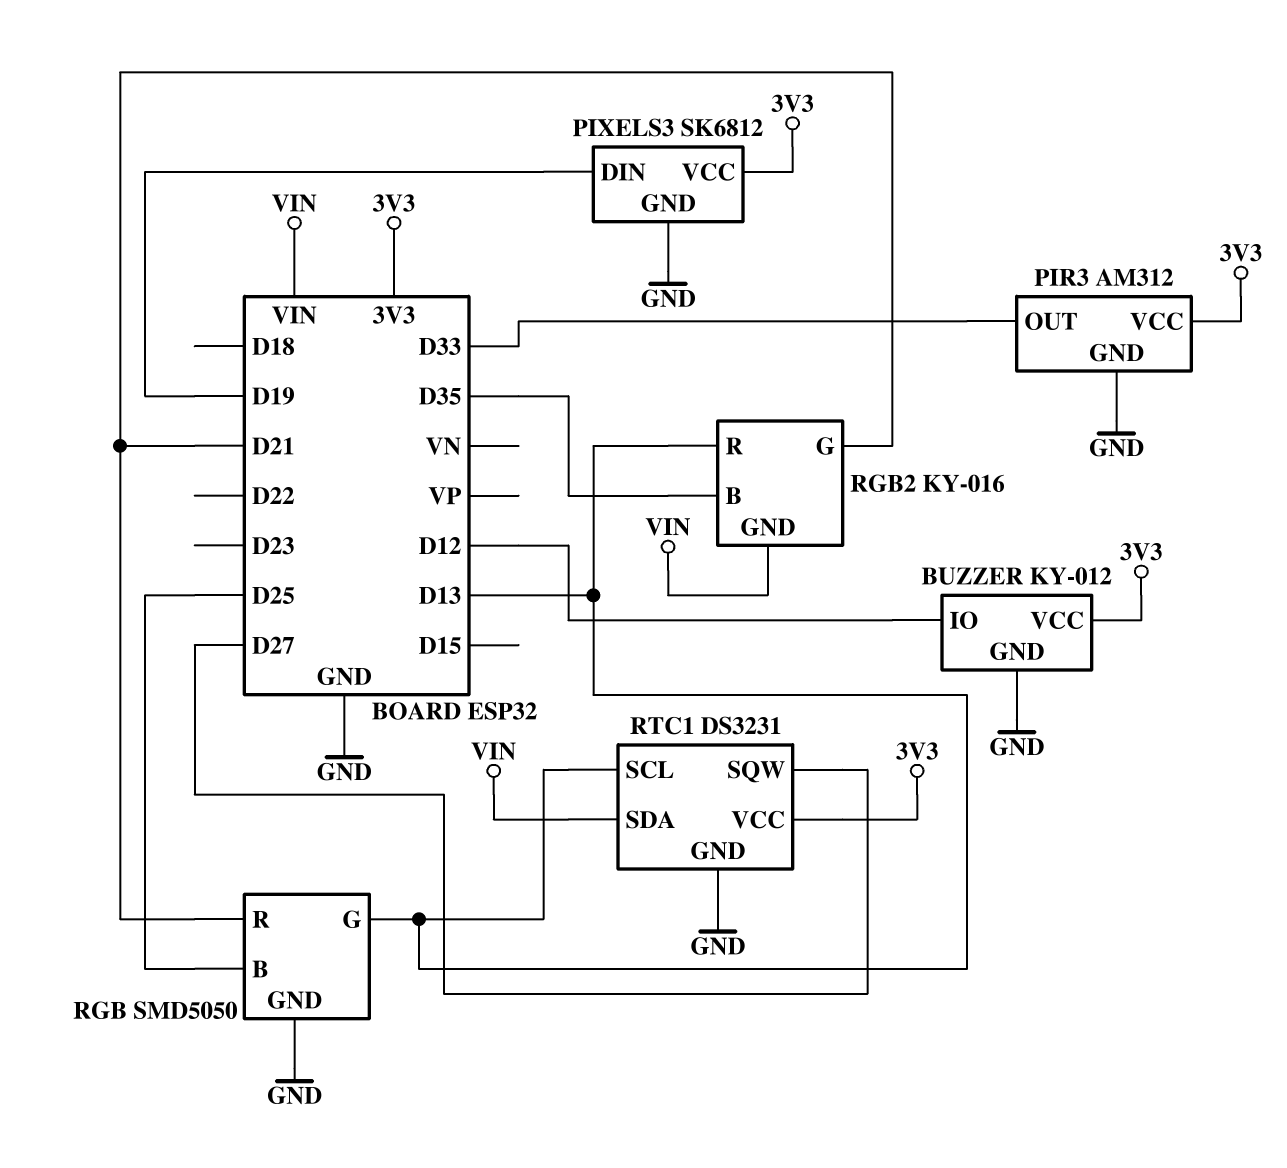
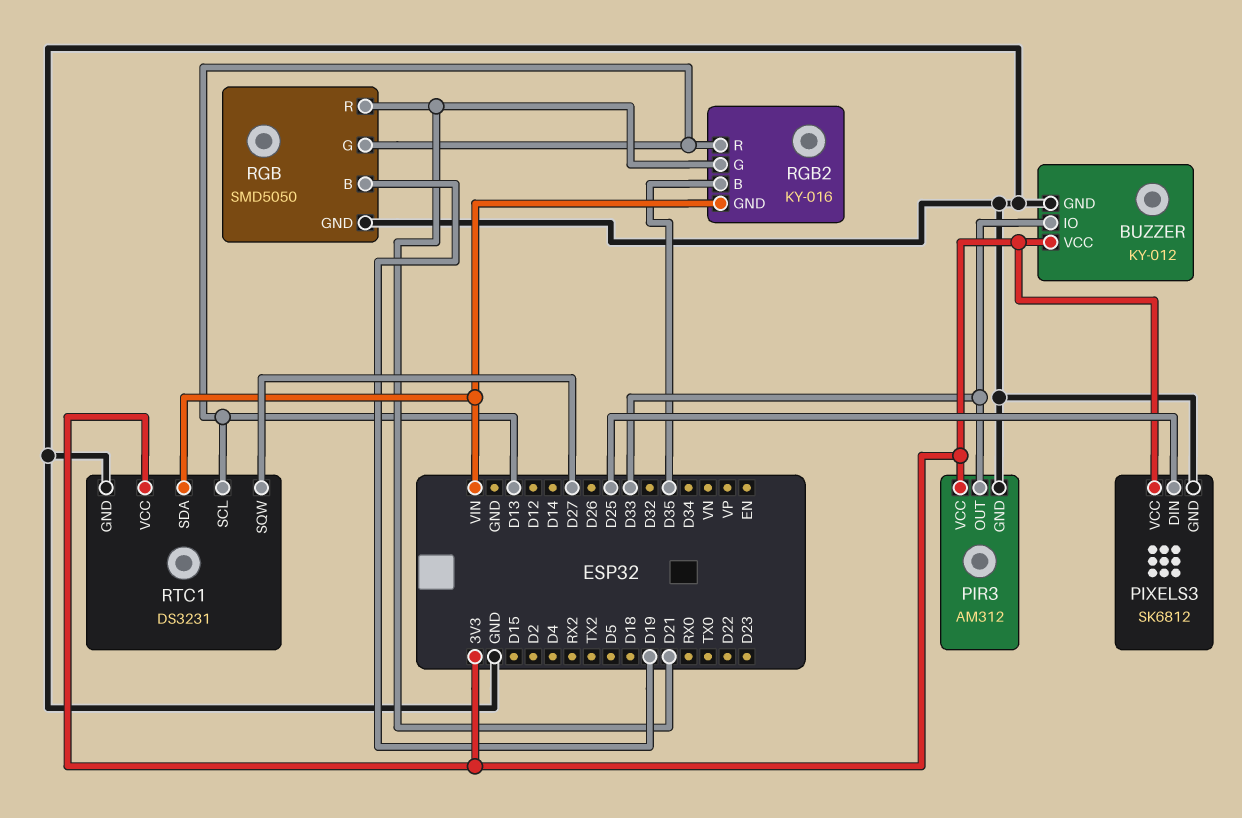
BUZZER pin IO: D12 -> D33
PIXELS3 pin DIN: D19 -> D25
RGB pin B: D25 -> D19

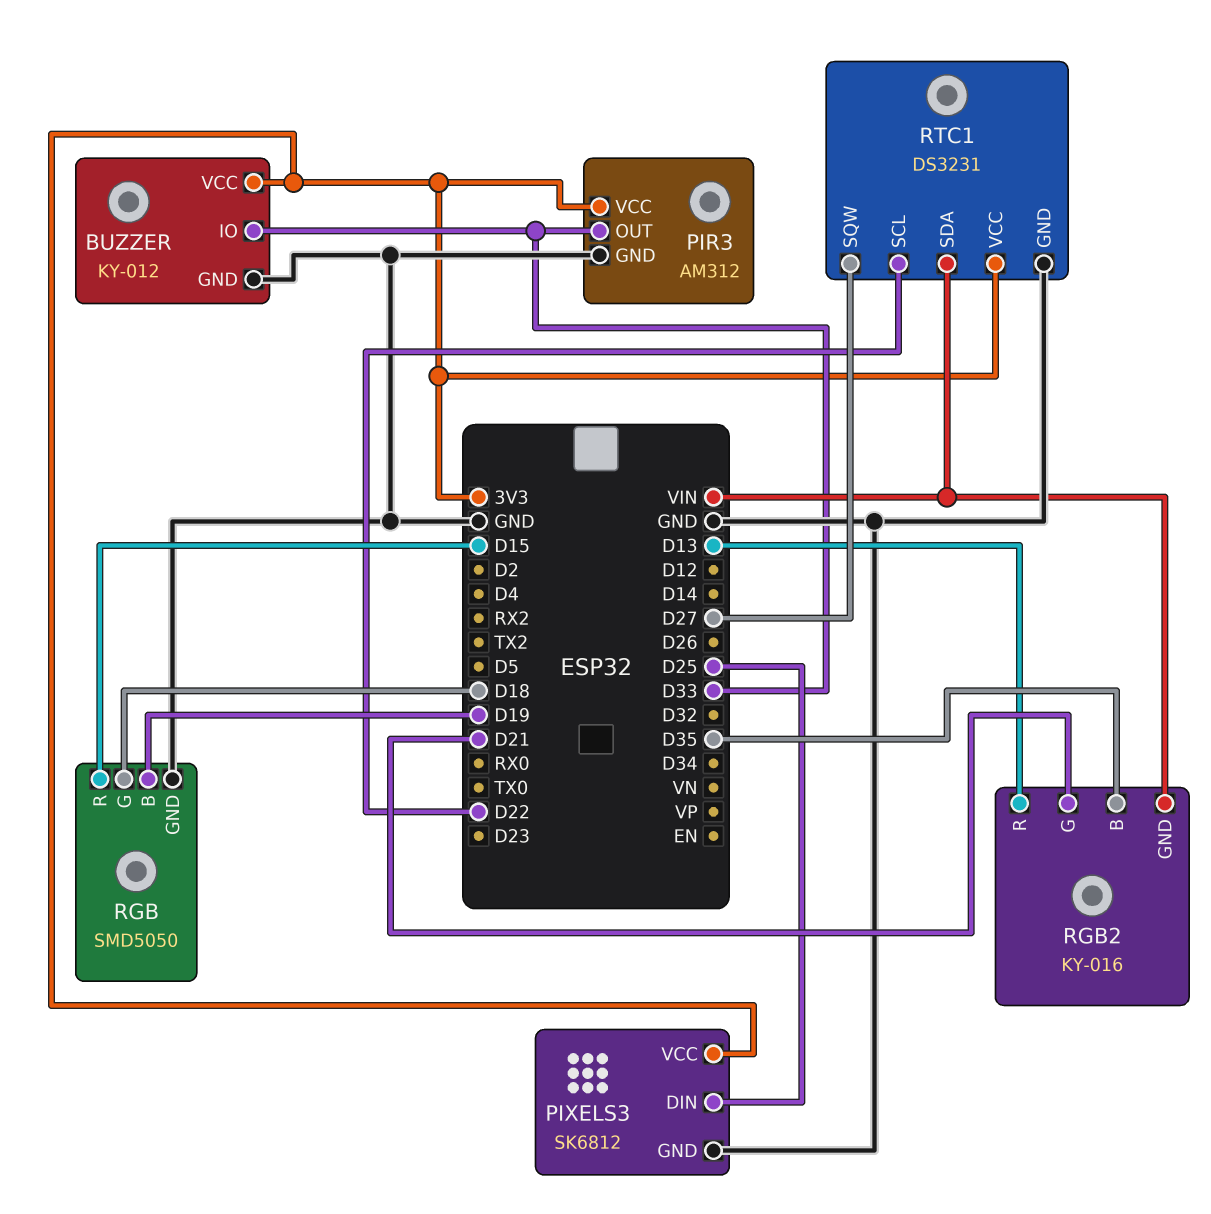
RGB pin G: D13 -> D18
RGB pin R: D21 -> D15
RTC1 pin SCL: D13 -> D22

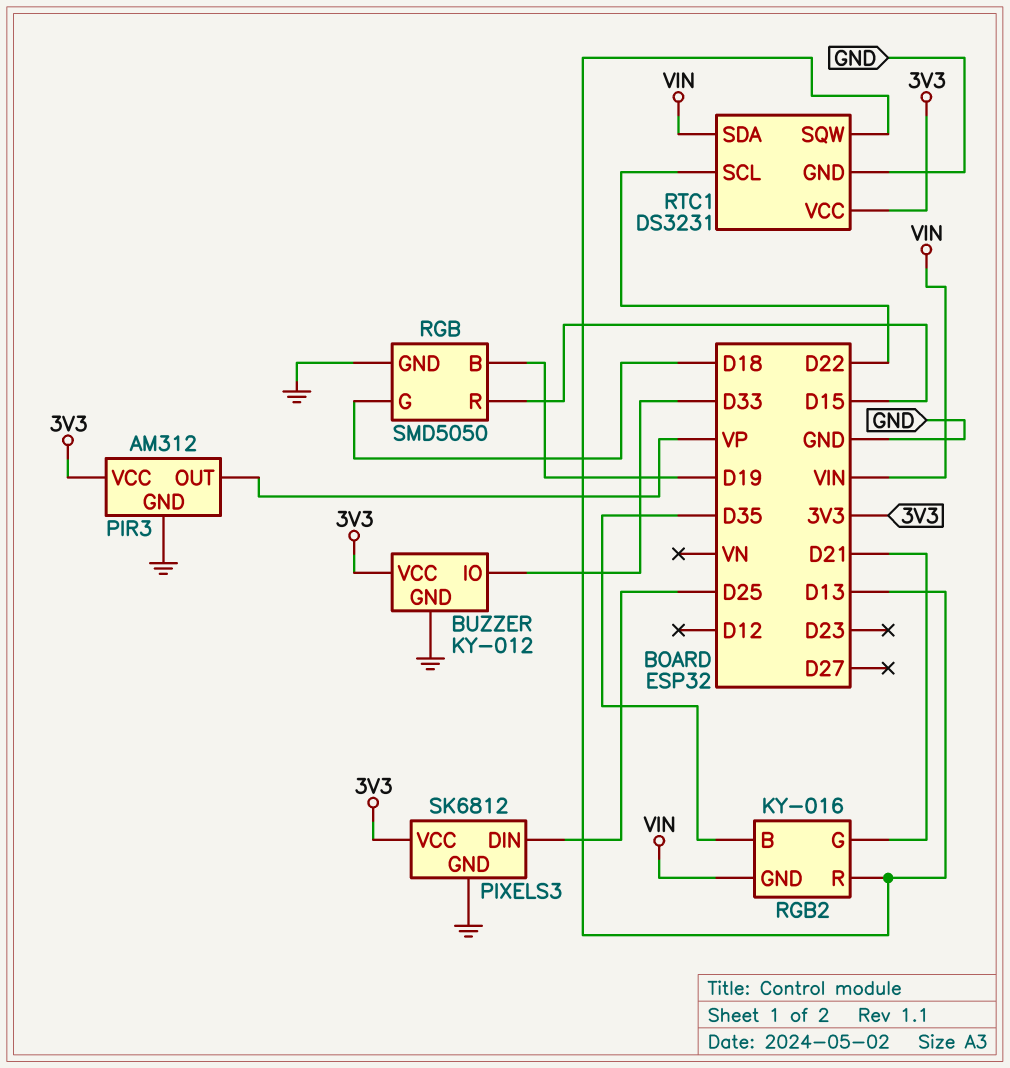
PIR3 pin OUT: D33 -> VP
RTC1 pin SQW: D27 -> D13

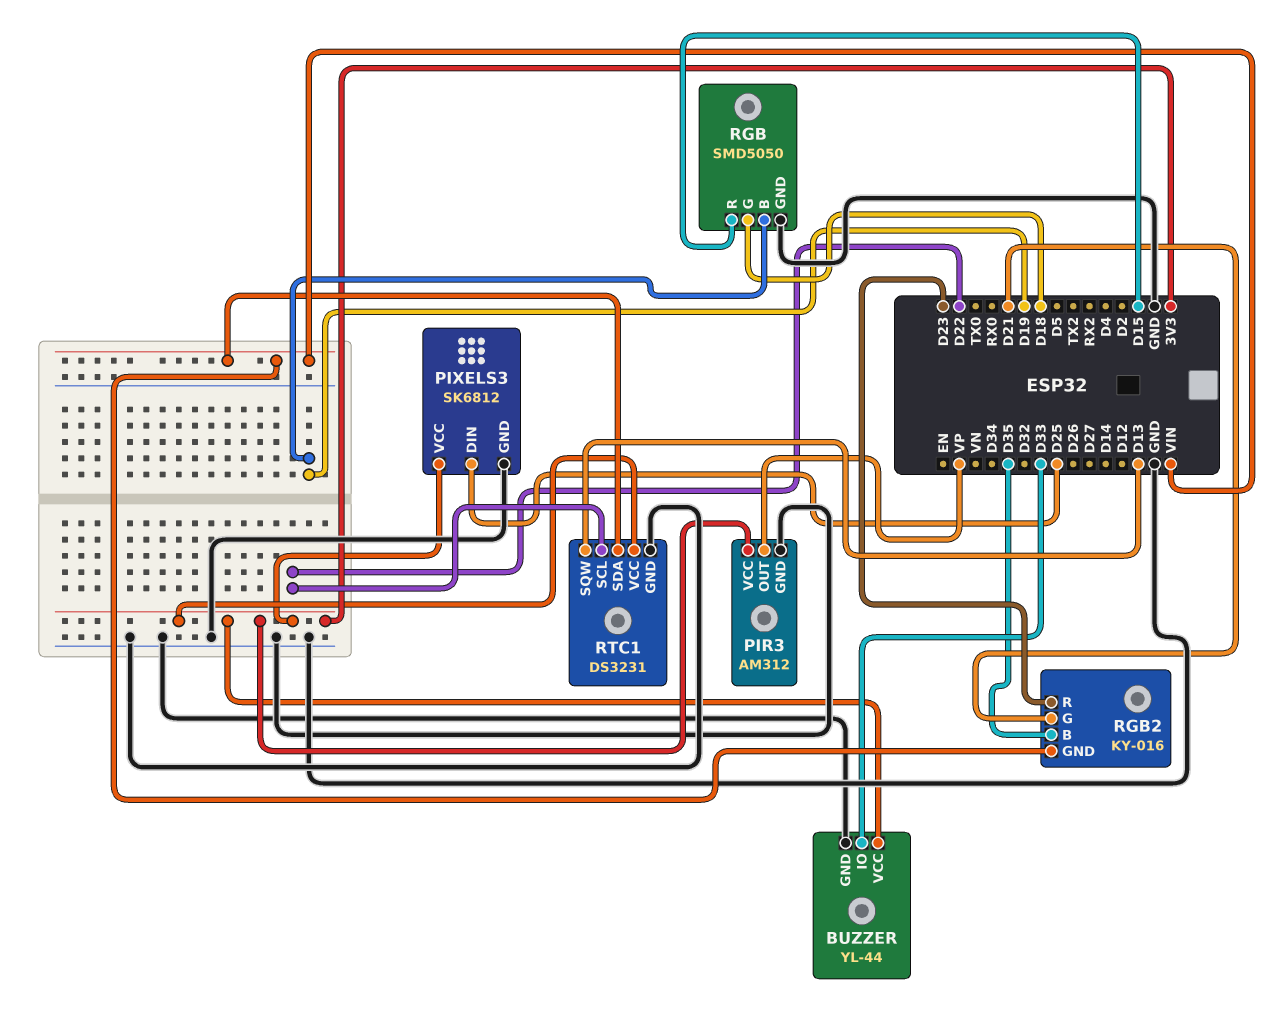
BUZZER: KY-012 -> YL-44
RGB2 pin R: D13 -> D23

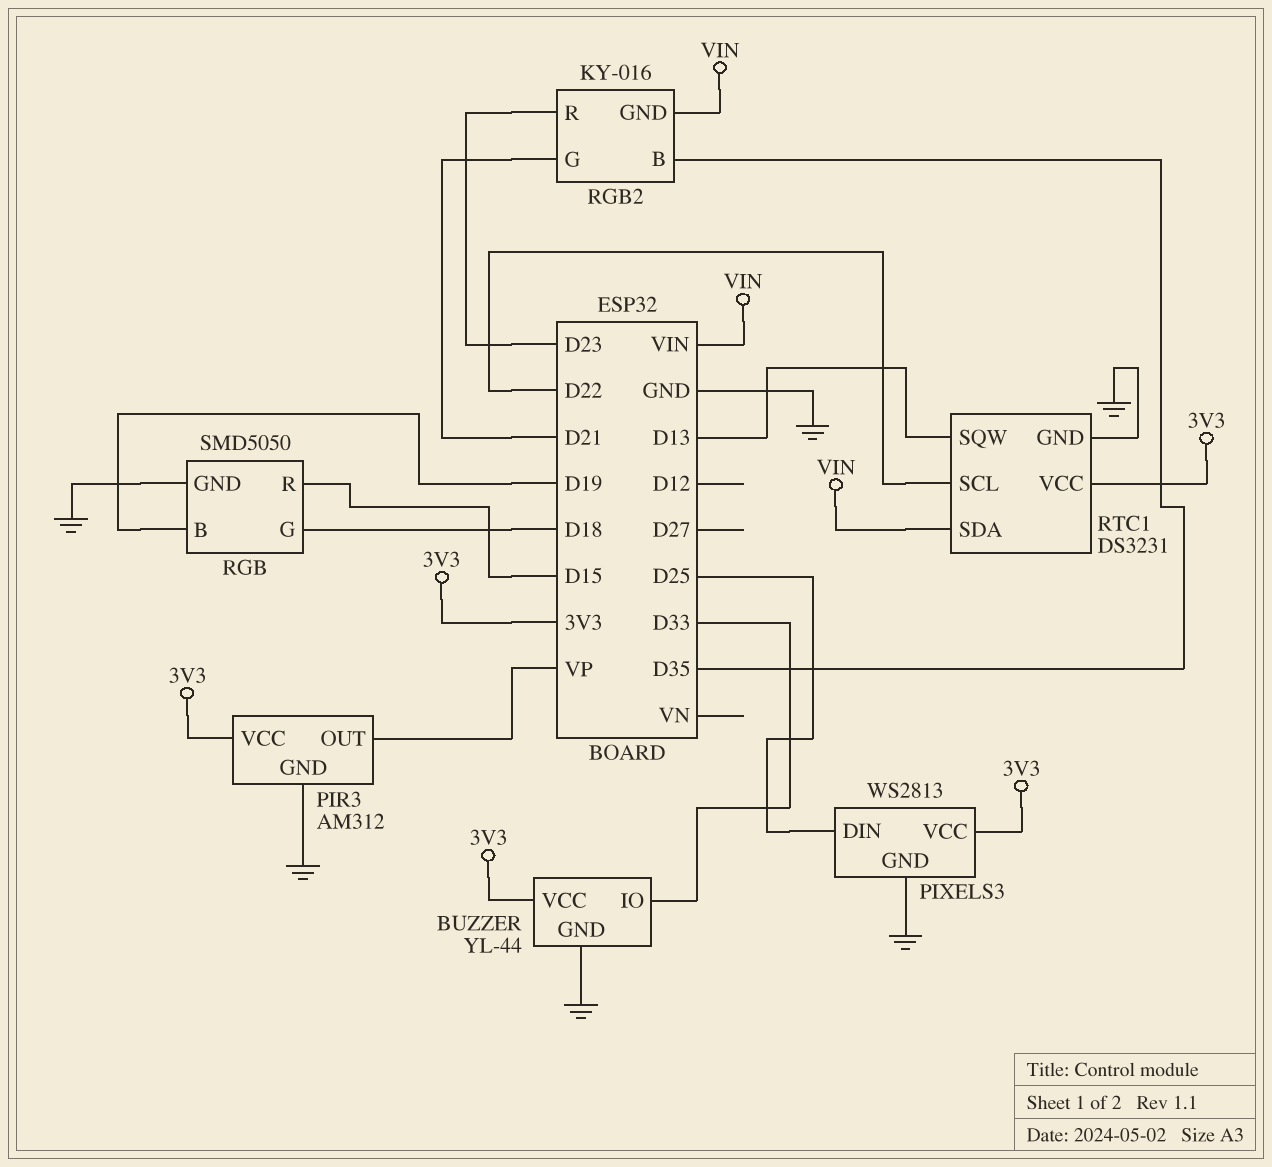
PIXELS3: SK6812 -> WS2813

